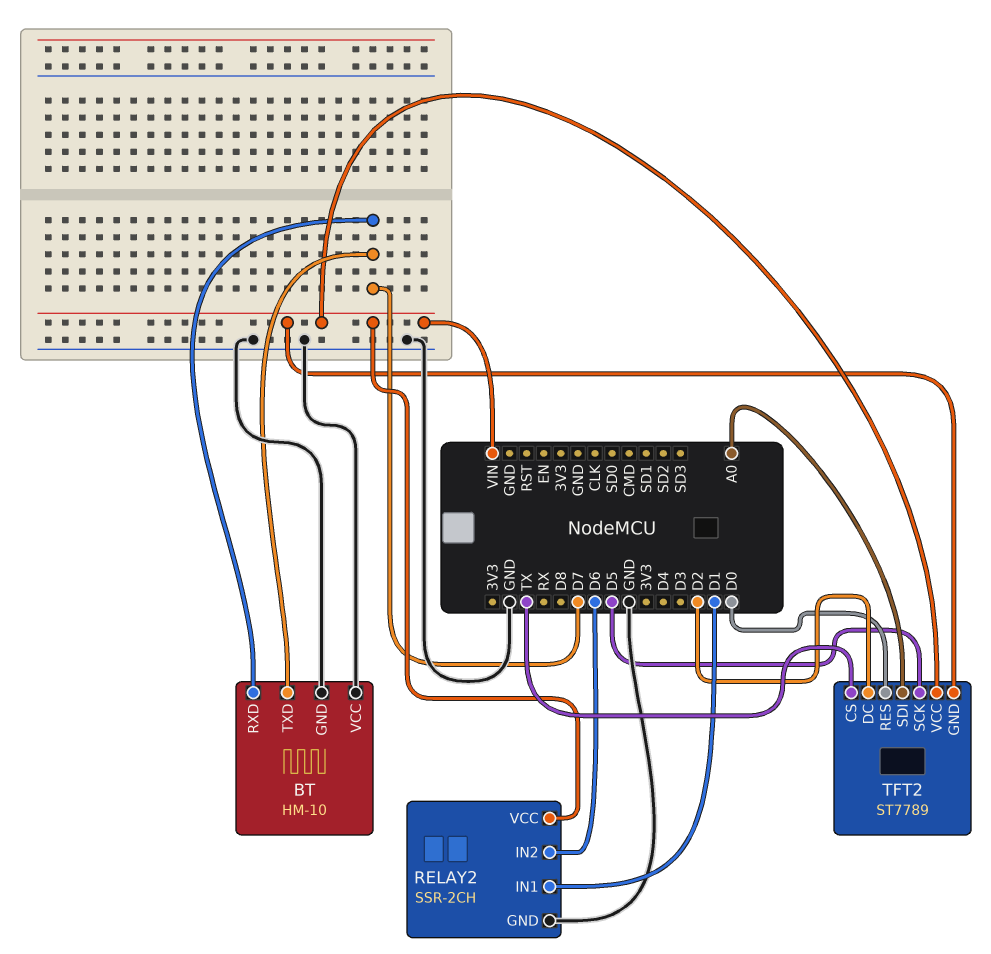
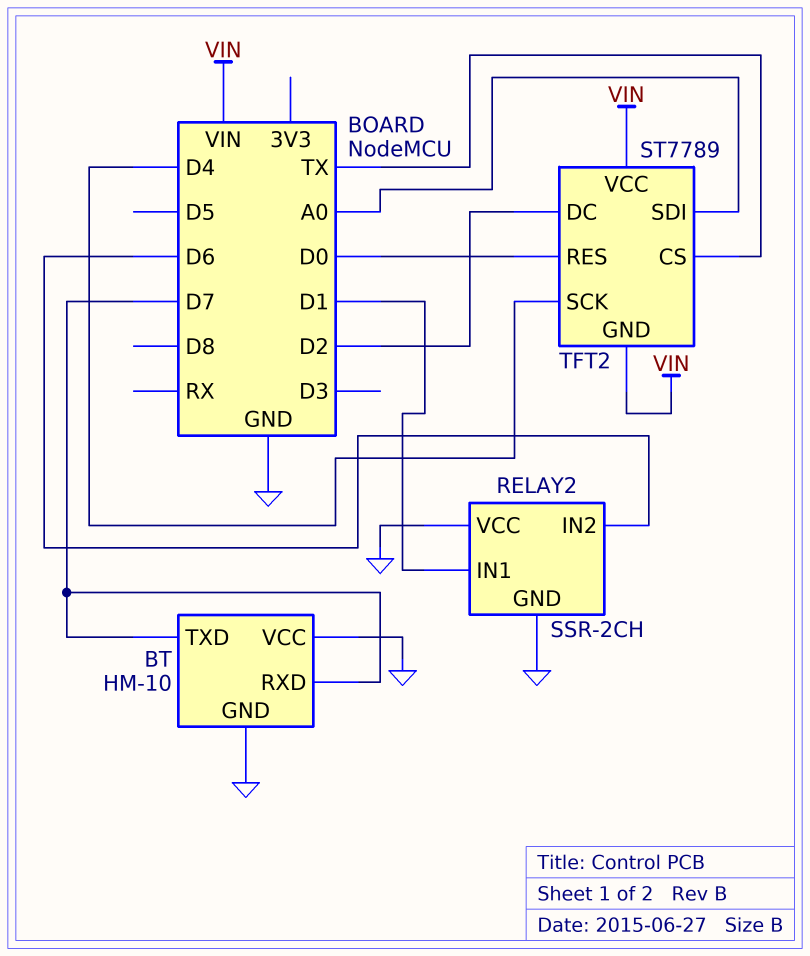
RELAY2 pin VCC: VIN -> GND
TFT2 pin SCK: D5 -> D4

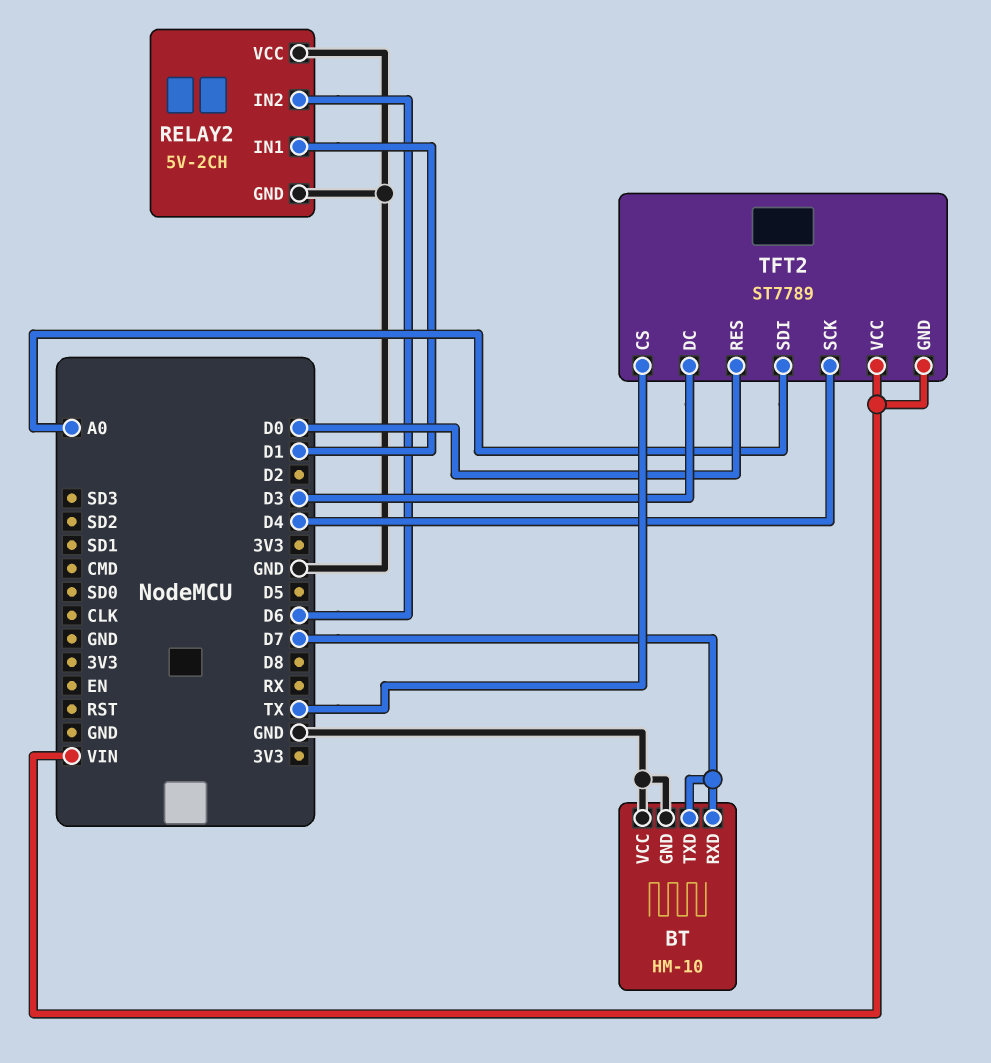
RELAY2: SSR-2CH -> 5V-2CH
TFT2 pin DC: D2 -> D3

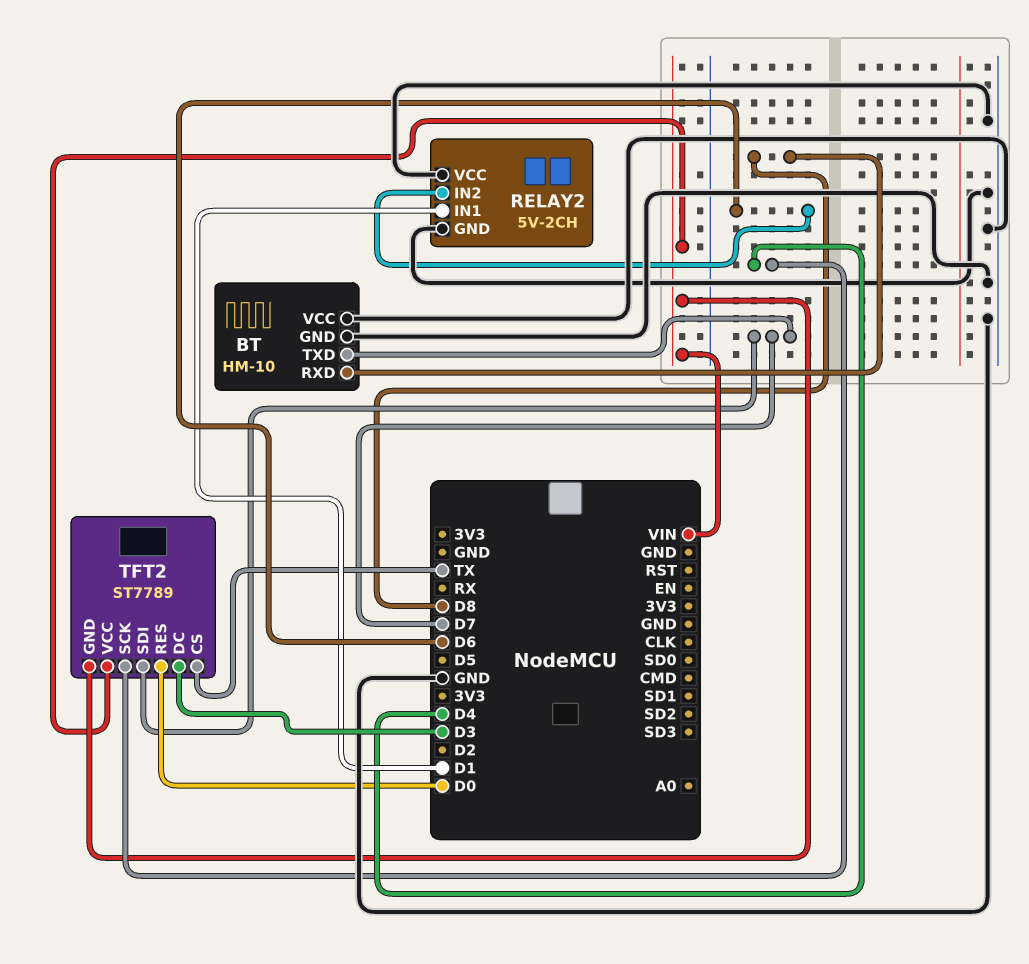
BT pin RXD: D7 -> D8
TFT2 pin SDI: A0 -> D7

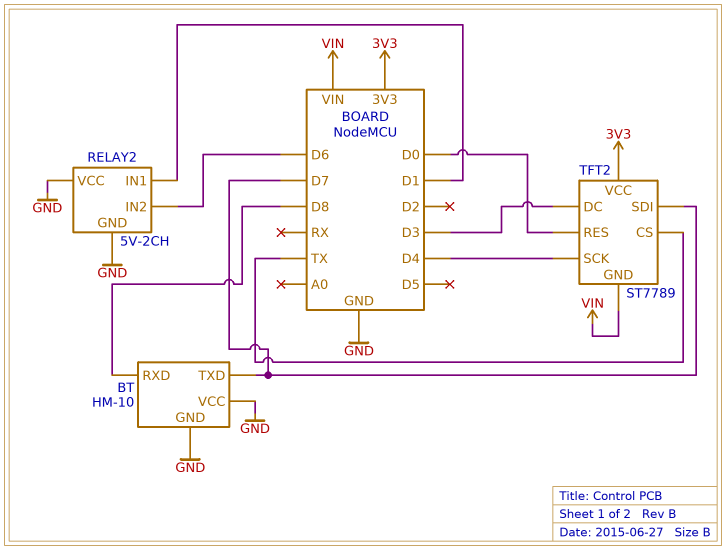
TFT2 pin VCC: VIN -> 3V3

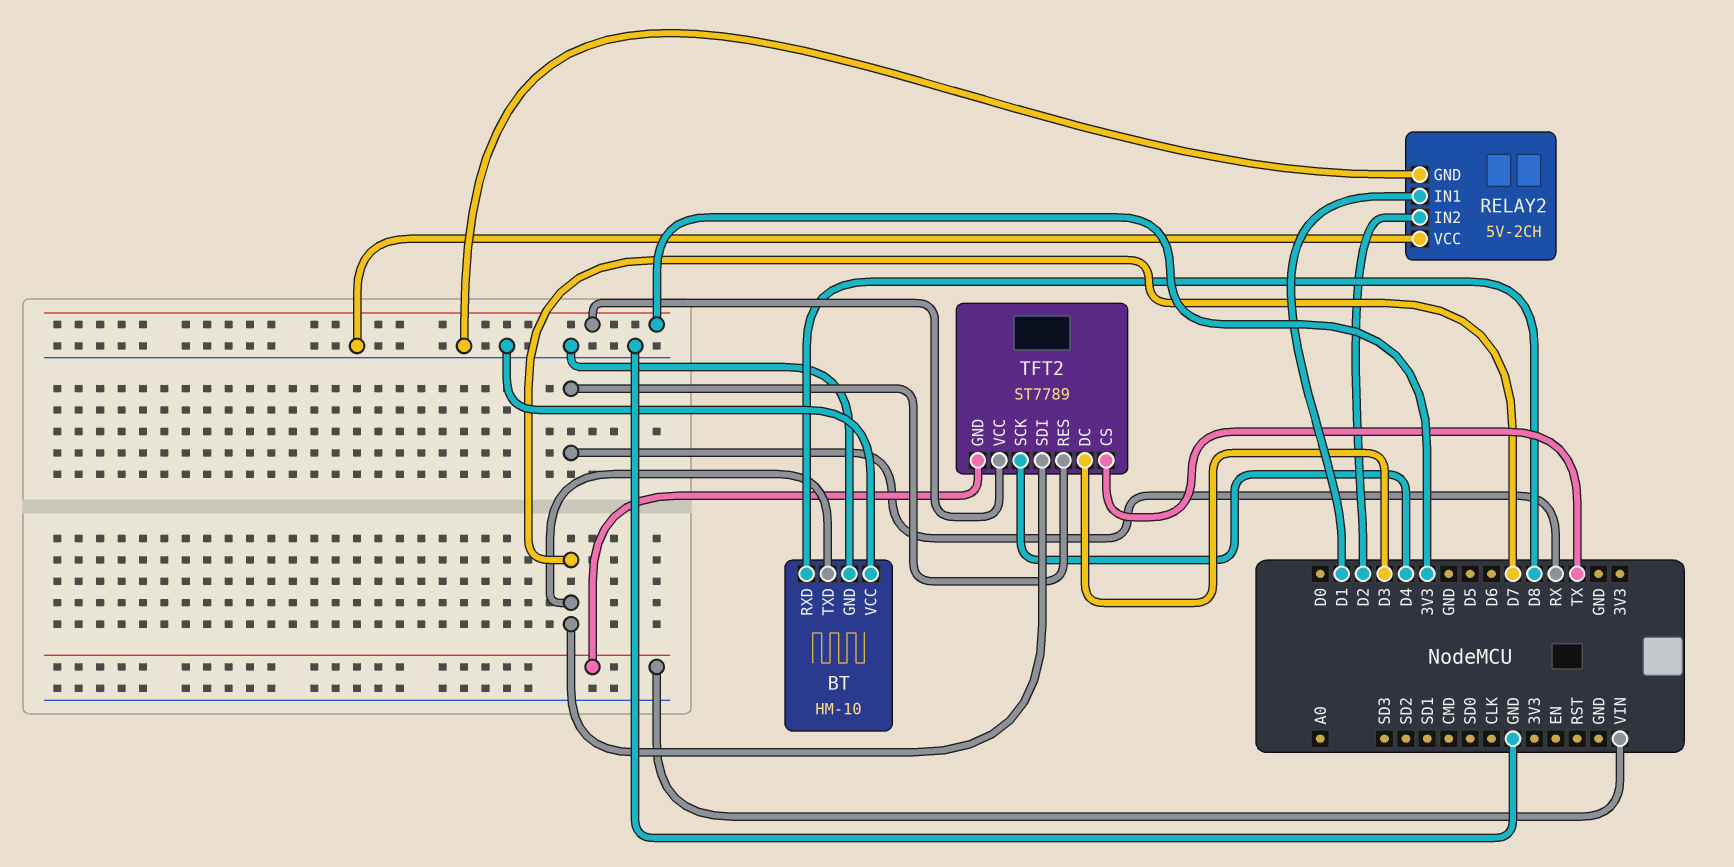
RELAY2 pin IN2: D6 -> D2
TFT2 pin RES: D0 -> RX

